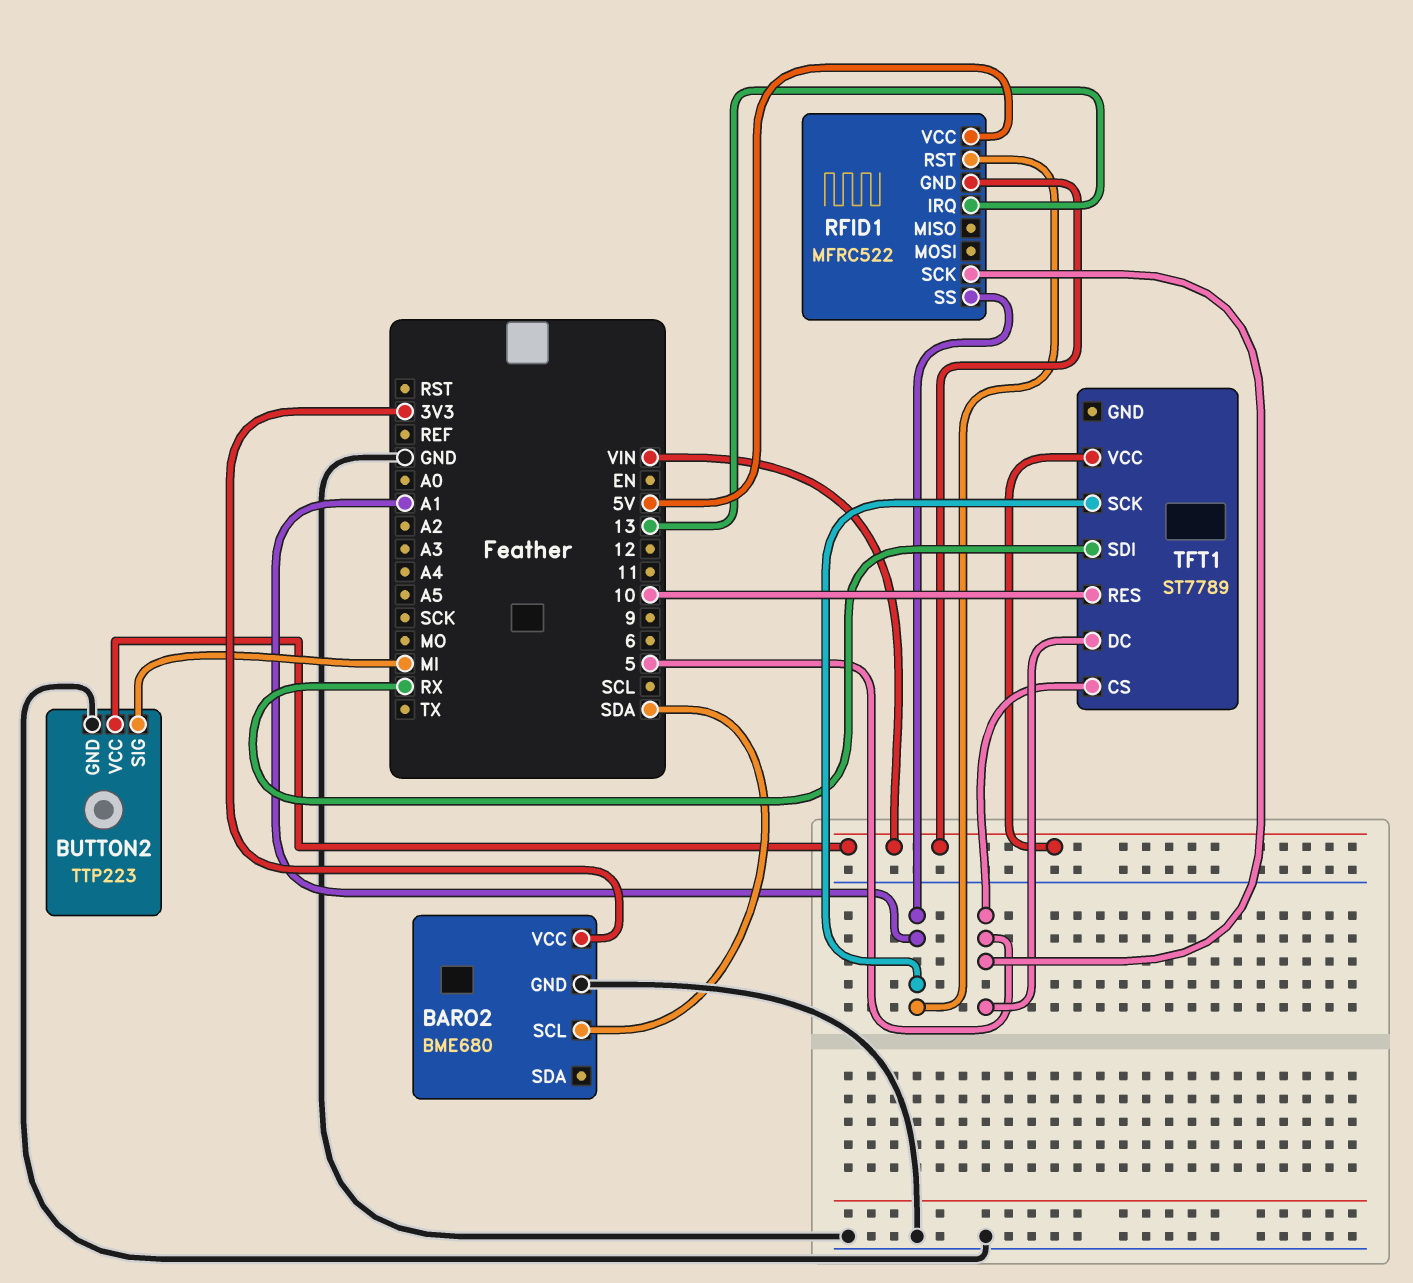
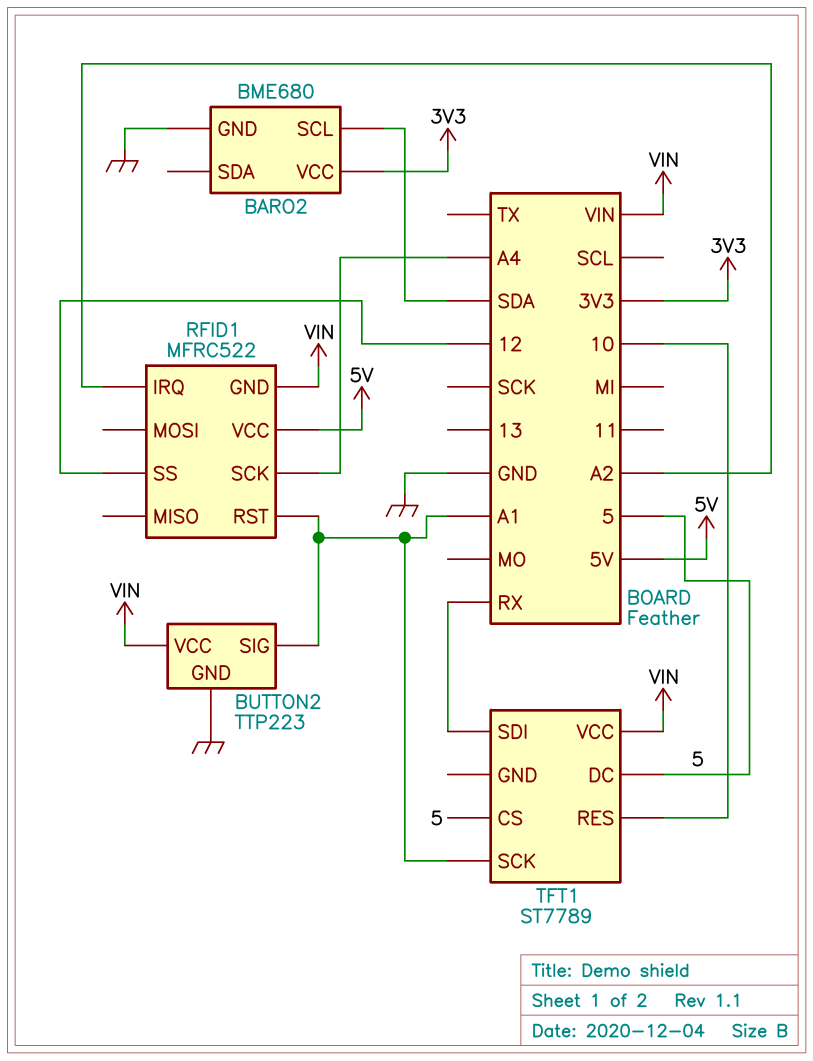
BUTTON2 pin SIG: MI -> A1
RFID1 pin IRQ: 13 -> A2
RFID1 pin SCK: 5 -> A4
RFID1 pin SS: A1 -> 12

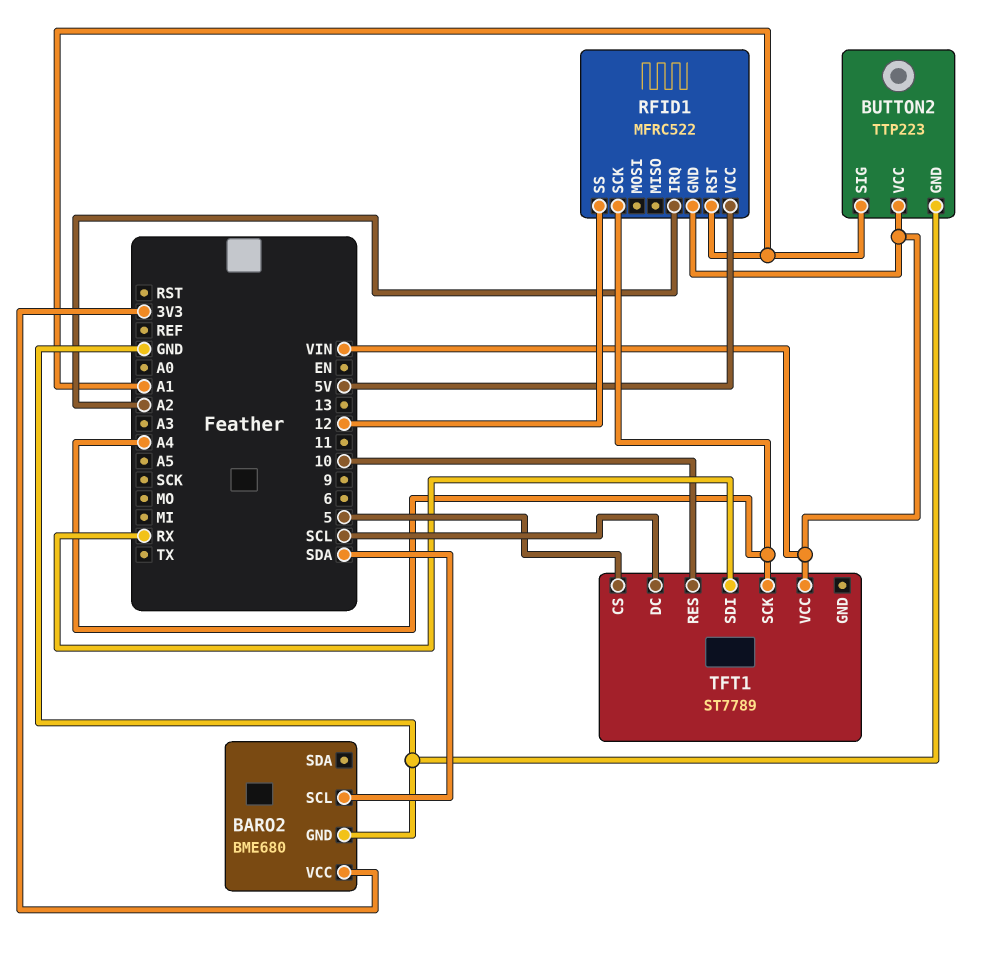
TFT1 pin DC: 5 -> SCL
TFT1 pin SCK: A1 -> A4

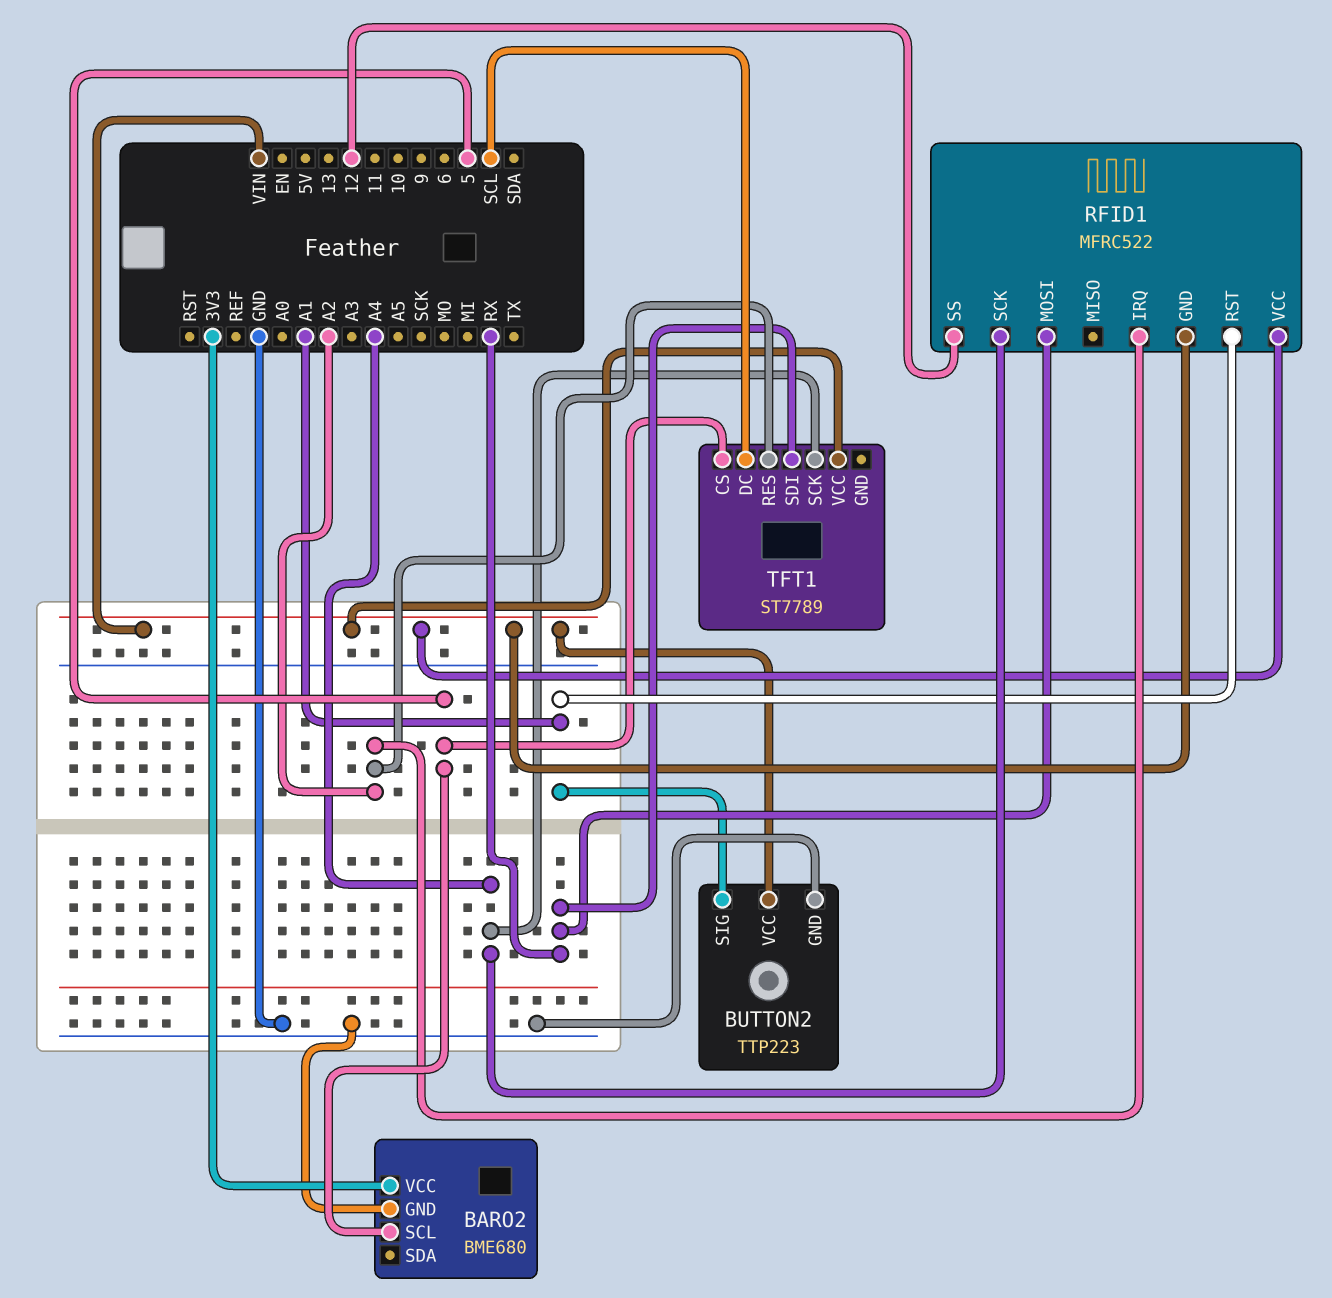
BARO2 pin SCL: SDA -> 5
RFID1 pin MOSI: none -> RX
RFID1 pin VCC: 5V -> VIN
TFT1 pin RES: 10 -> A2

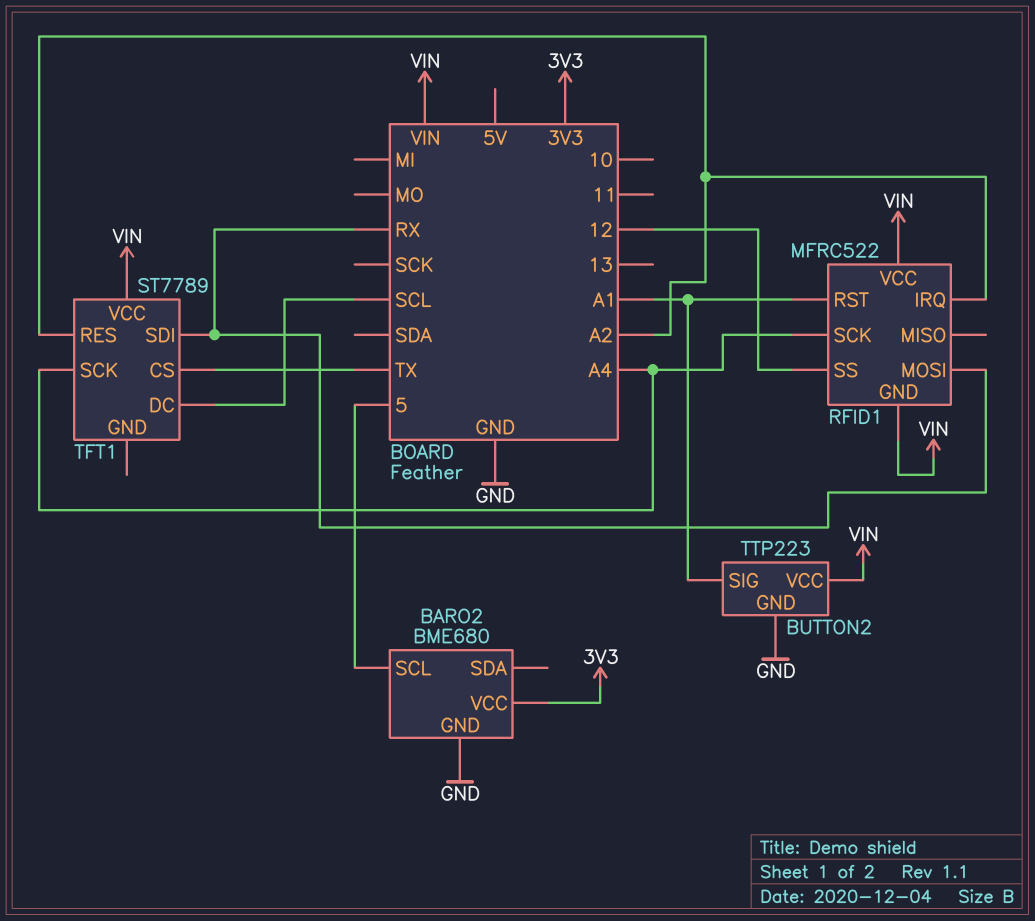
TFT1 pin CS: 5 -> TX

